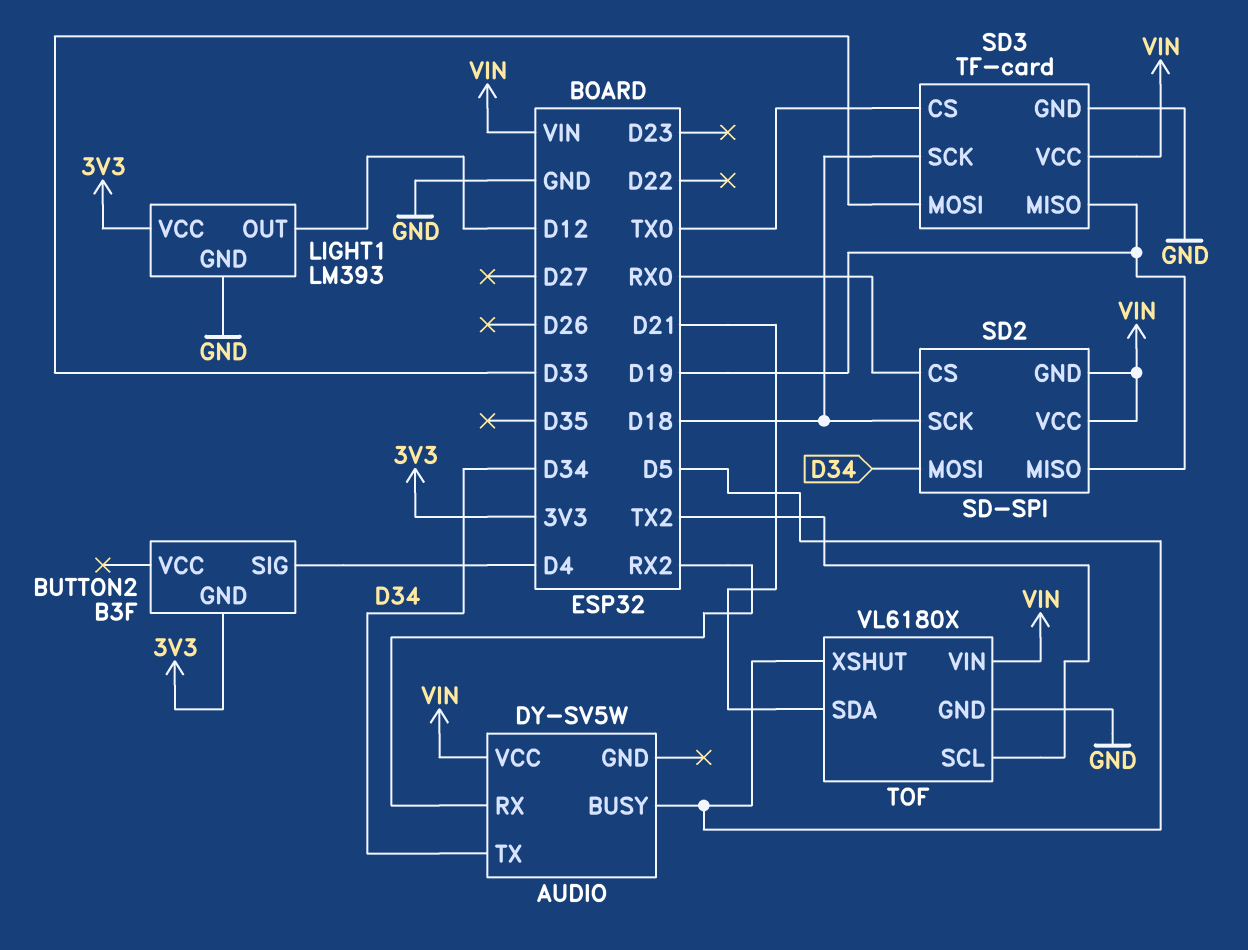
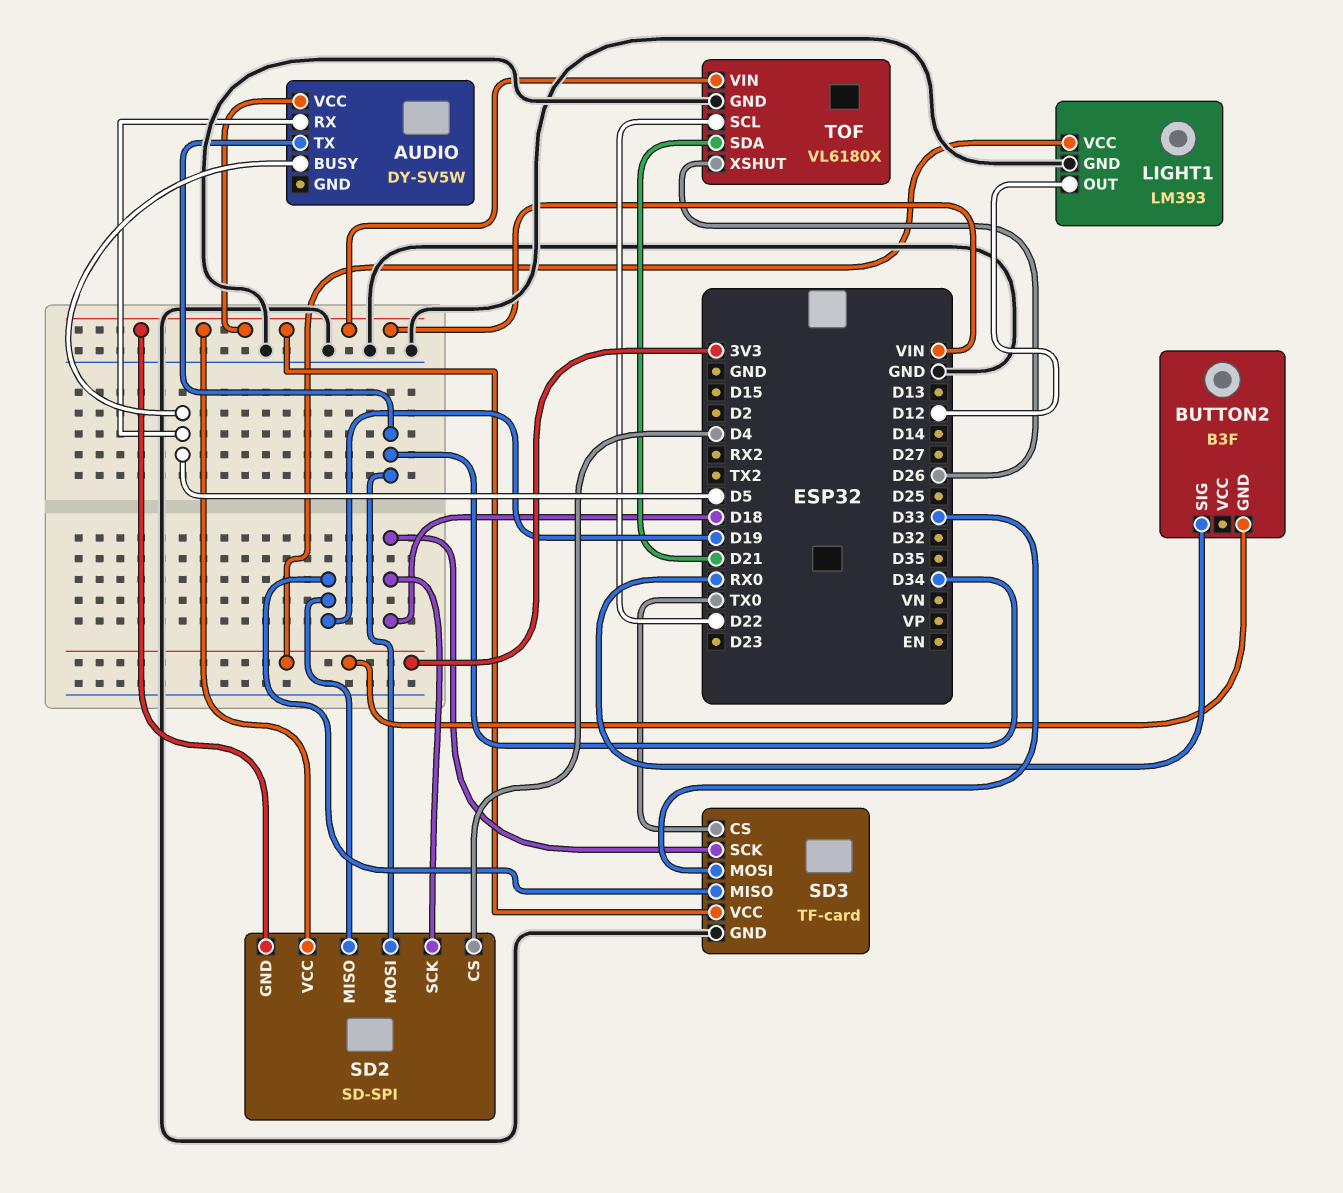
AUDIO pin RX: RX2 -> D5
BUTTON2 pin SIG: D4 -> RX0
SD2 pin CS: RX0 -> D4
TOF pin SCL: TX2 -> D22
TOF pin XSHUT: D5 -> D26

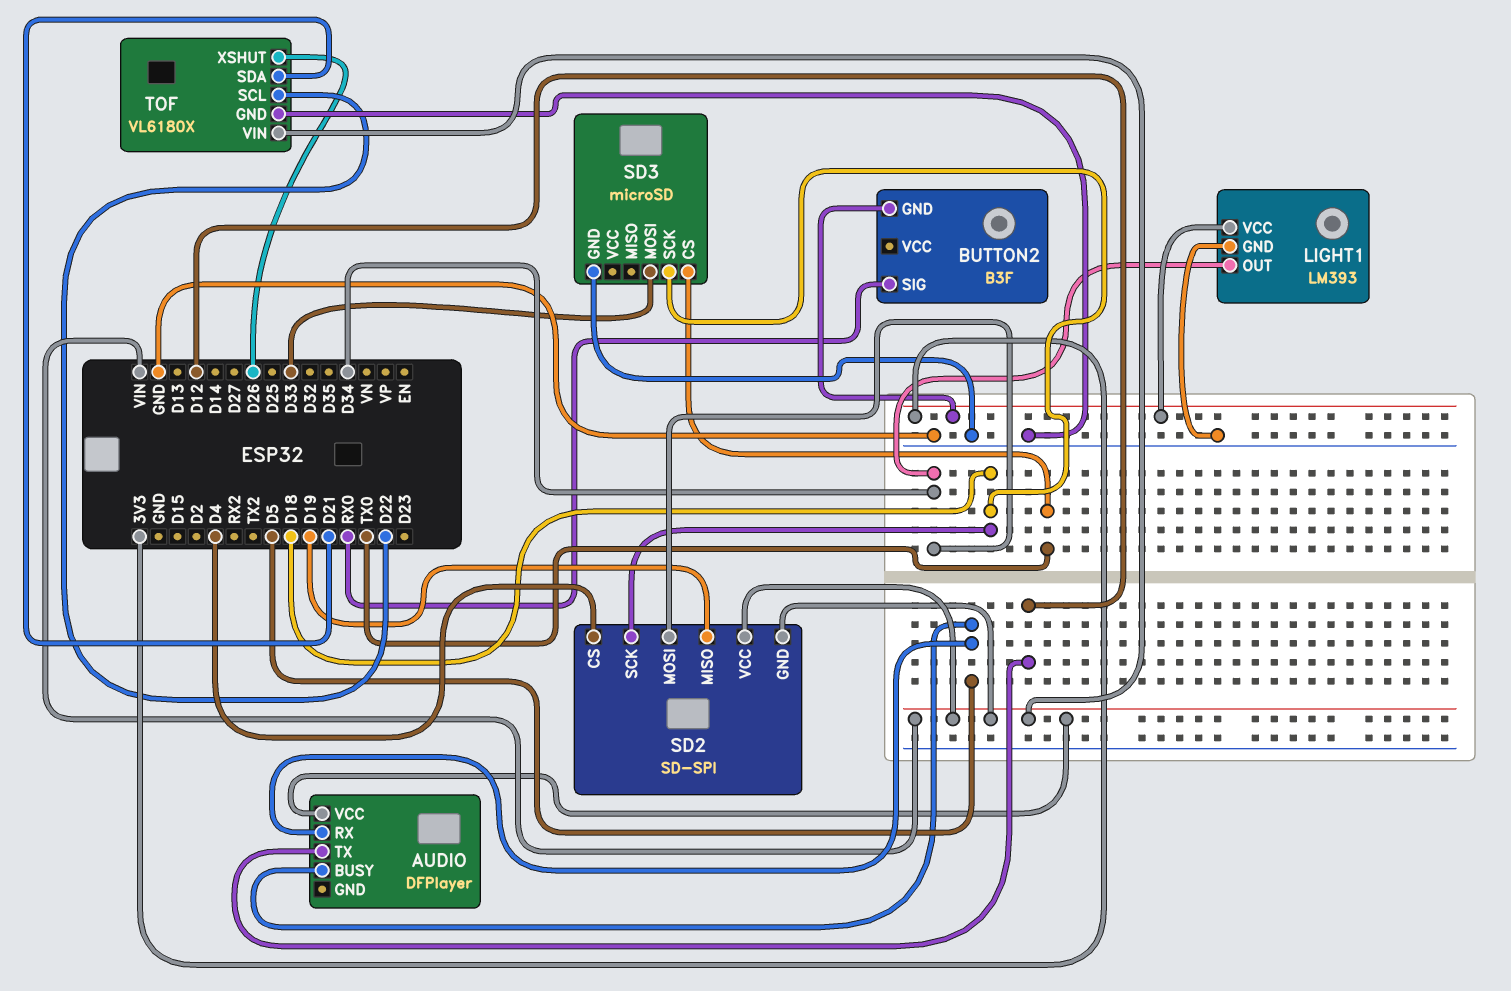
AUDIO: DY-SV5W -> DFPlayer
AUDIO pin TX: D34 -> D12
LIGHT1 pin OUT: D12 -> D34
SD3: TF-card -> microSD
SD3 pin MISO: D19 -> none
SD3 pin VCC: VIN -> none

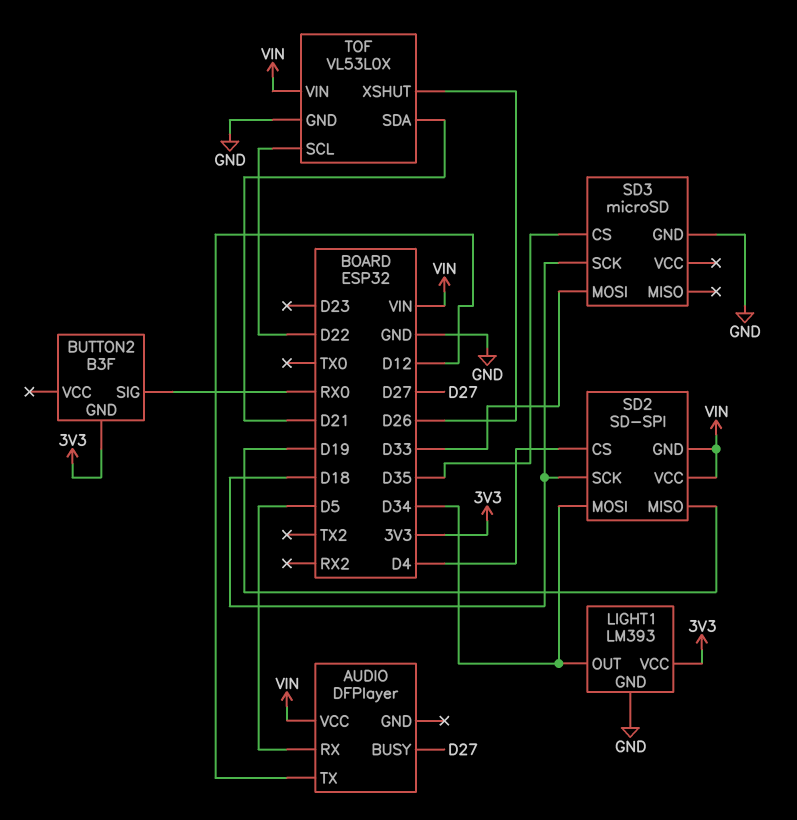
AUDIO pin BUSY: D5 -> D27
SD3 pin CS: TX0 -> D35
TOF: VL6180X -> VL53L0X

